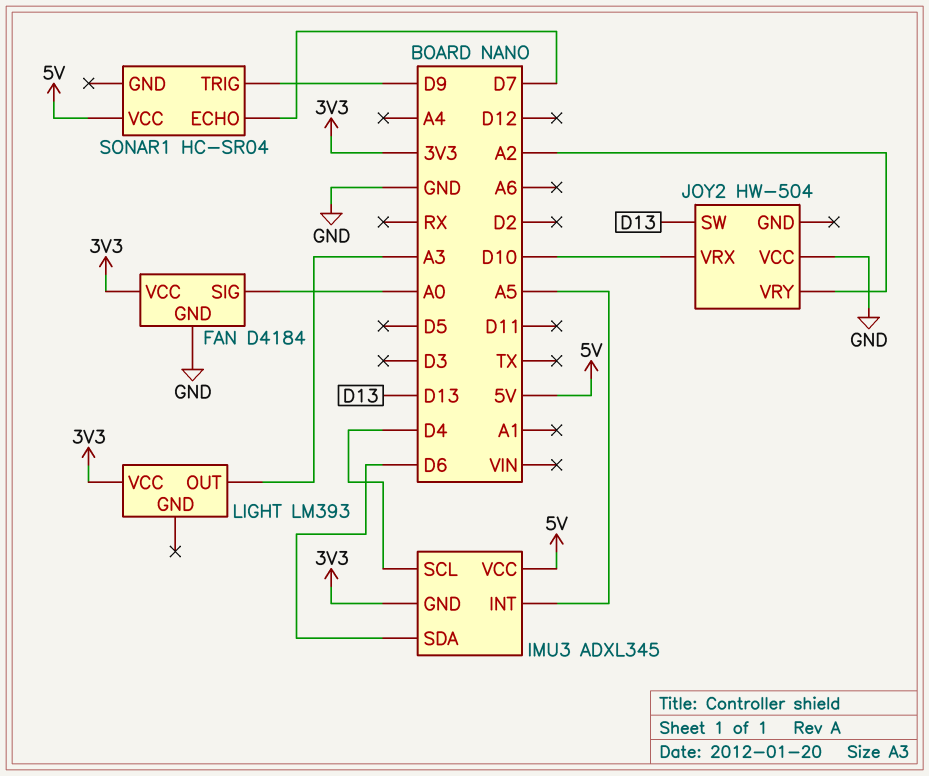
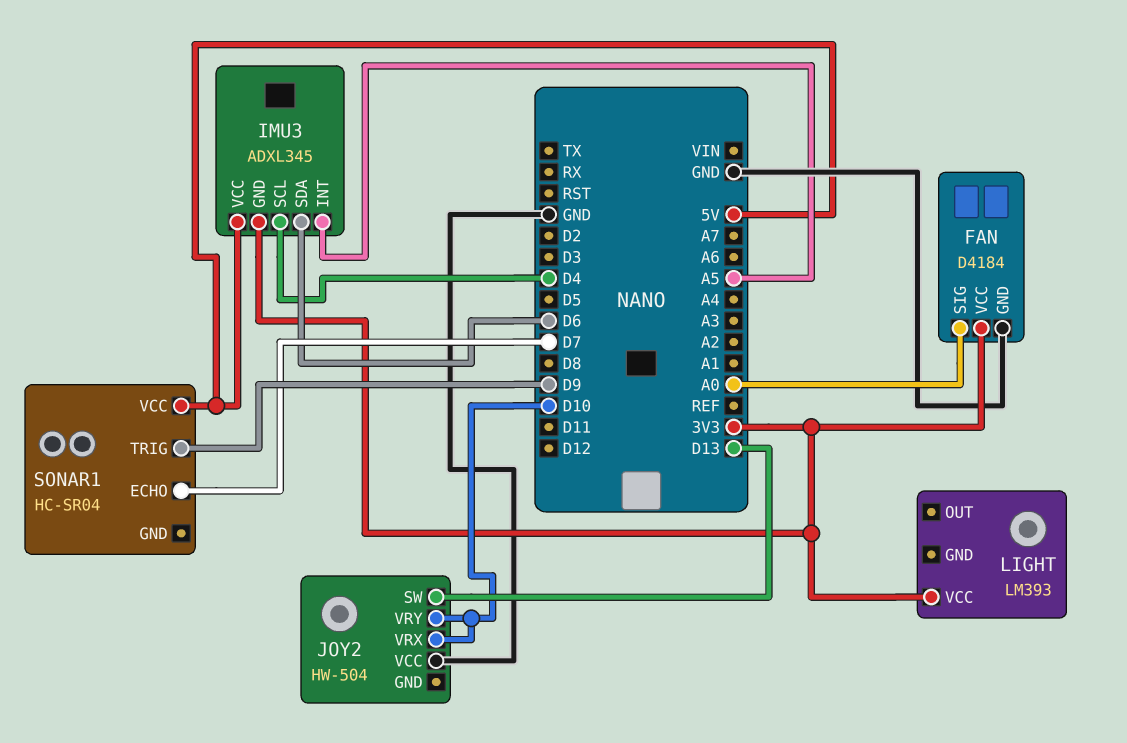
JOY2 pin VRY: A2 -> D10
LIGHT pin OUT: A3 -> none

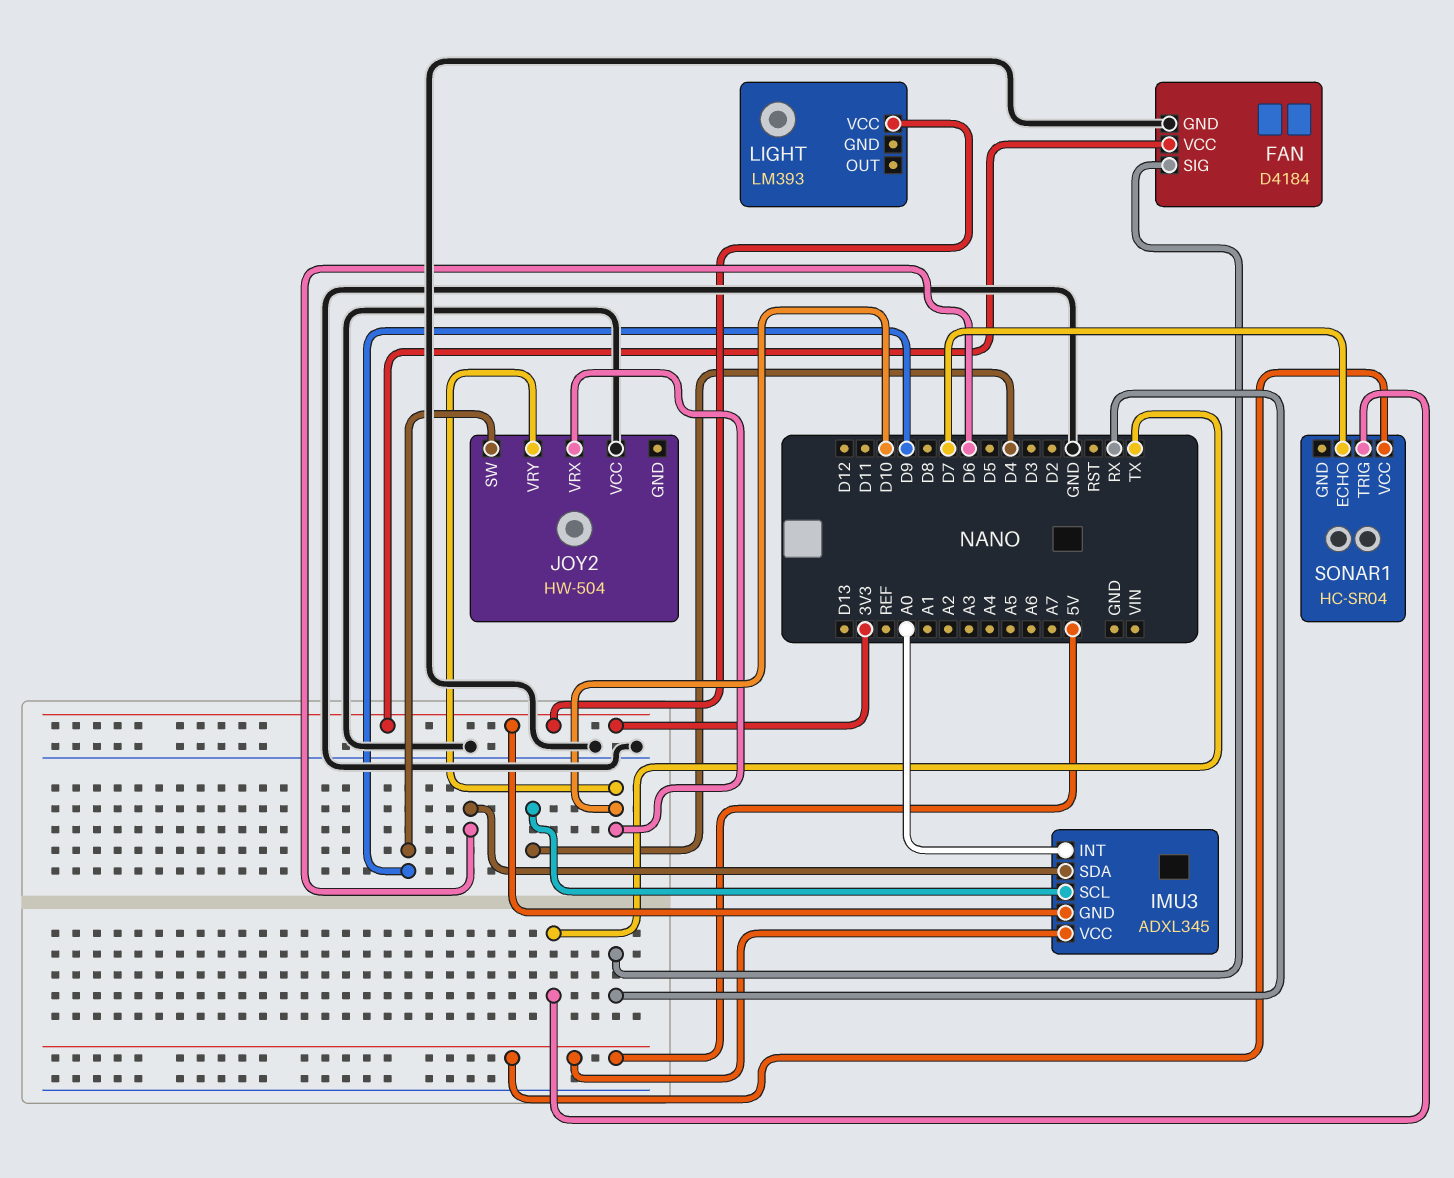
FAN pin SIG: A0 -> RX
IMU3 pin INT: A5 -> A0
JOY2 pin SW: D13 -> D9
SONAR1 pin TRIG: D9 -> TX

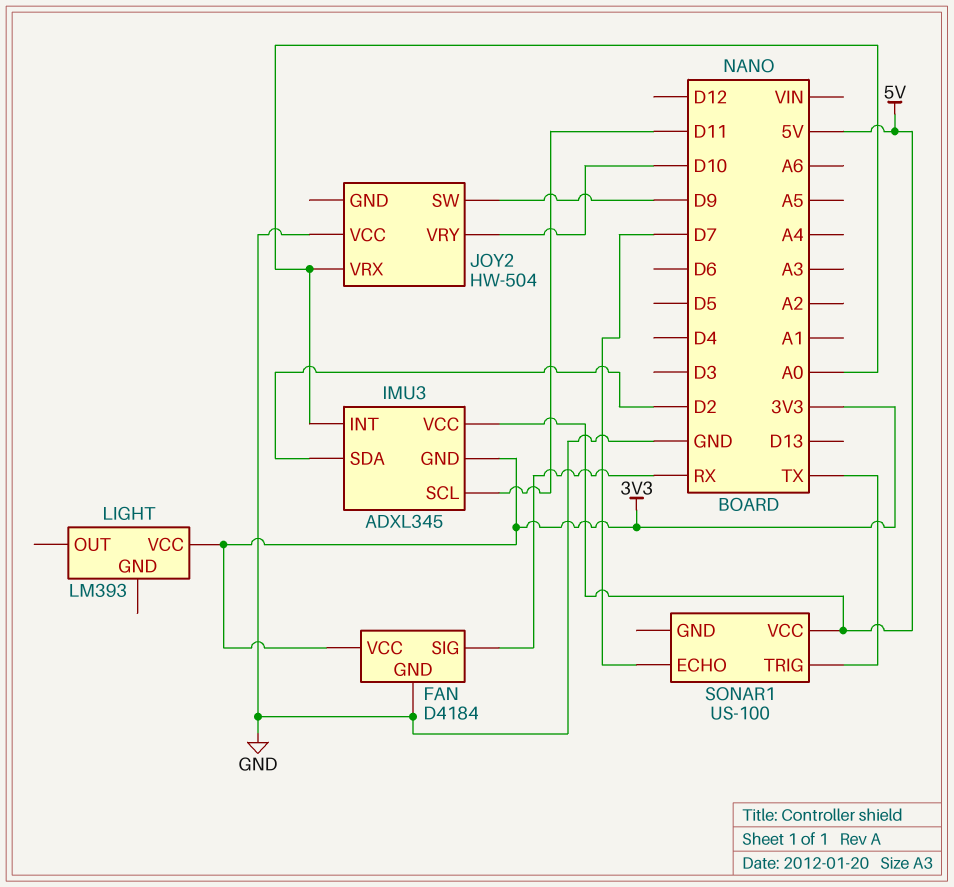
IMU3 pin SCL: D4 -> D11
IMU3 pin SDA: D6 -> D2
JOY2 pin VRX: D10 -> A0
SONAR1: HC-SR04 -> US-100

